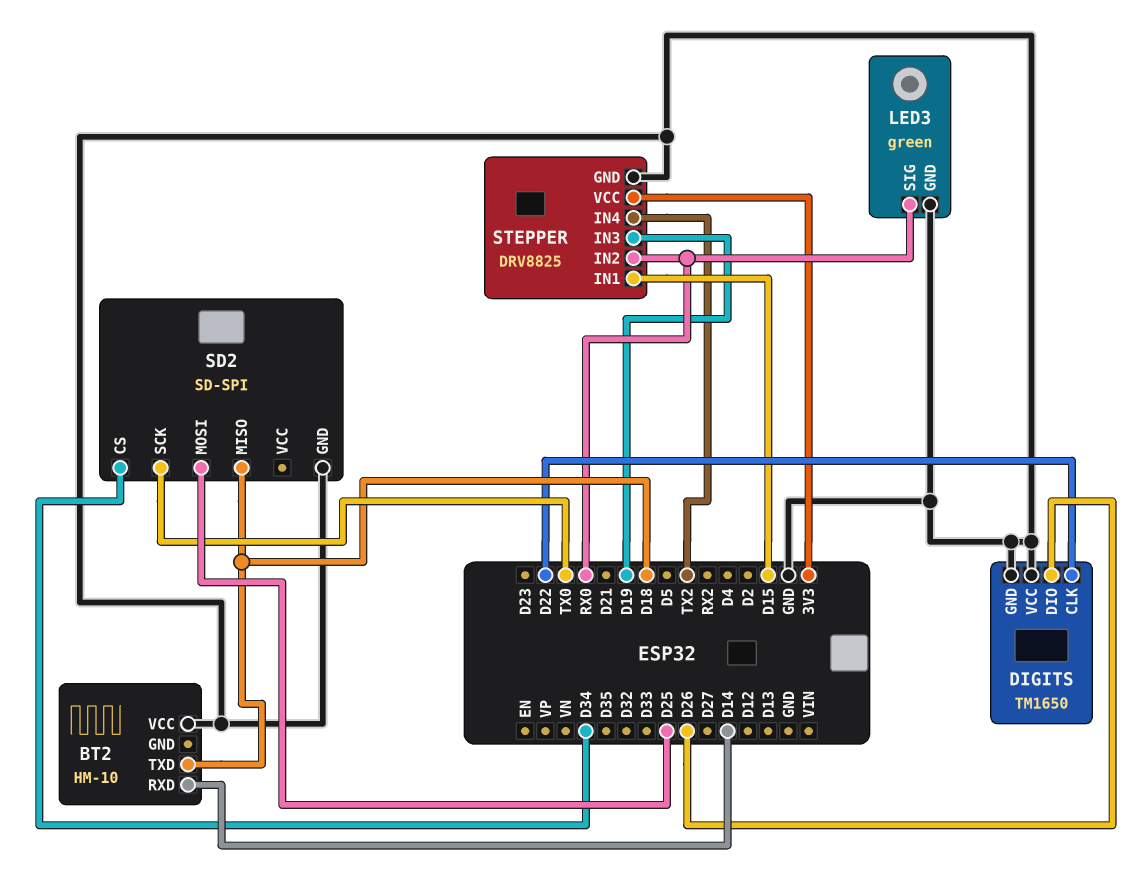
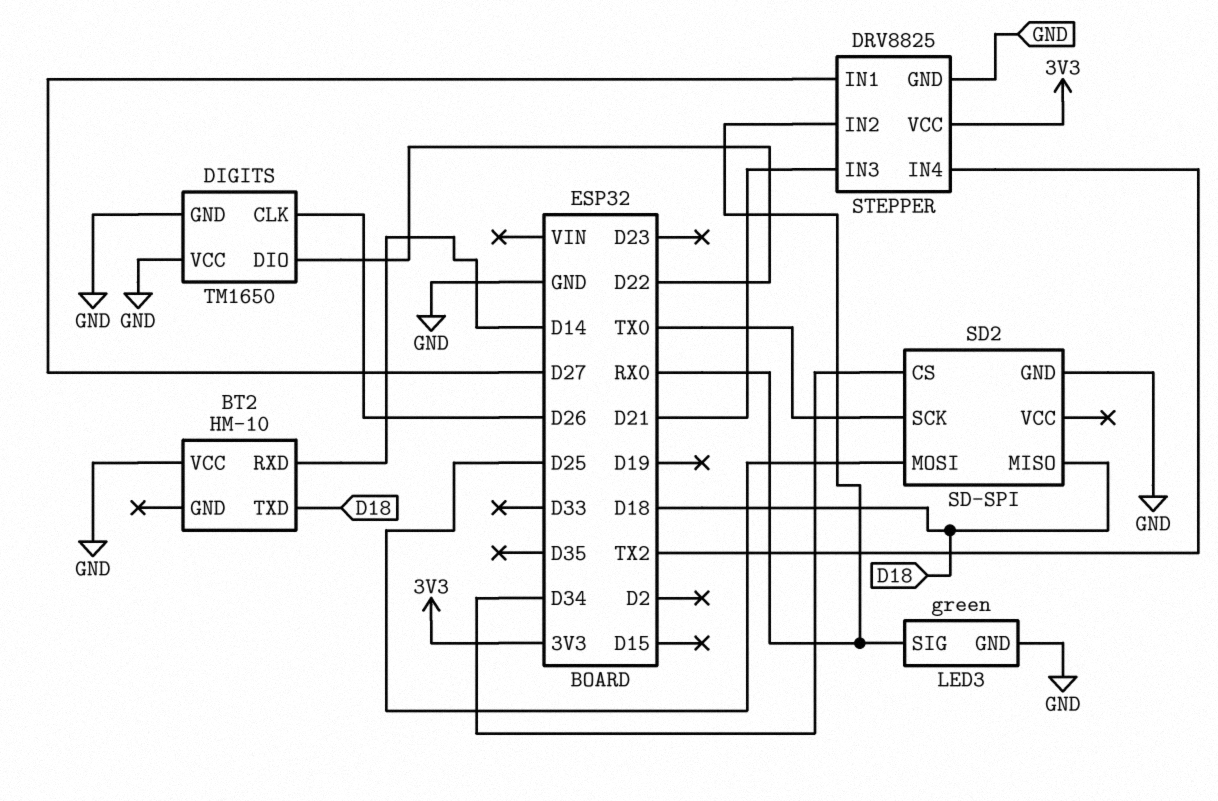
DIGITS pin CLK: D22 -> D26
DIGITS pin DIO: D26 -> D22
STEPPER pin IN1: D15 -> D27
STEPPER pin IN3: D19 -> D21

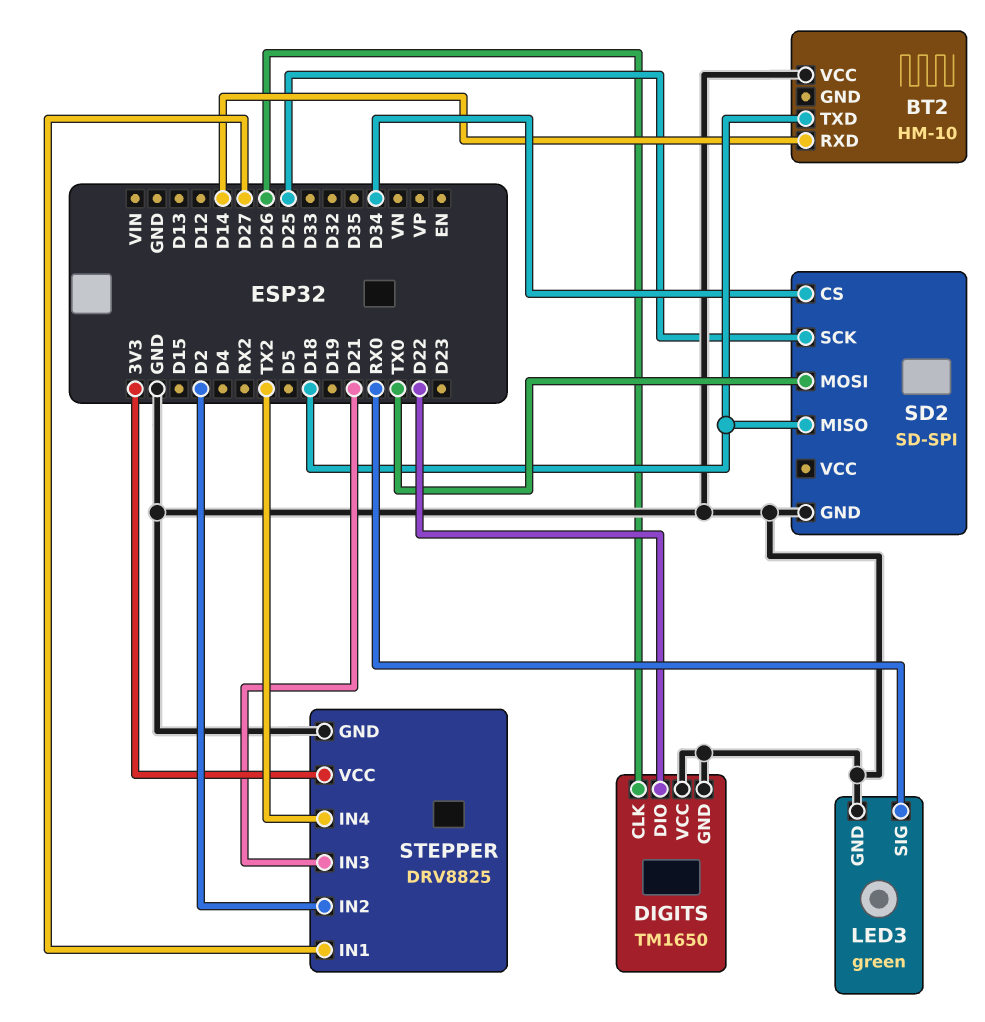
SD2 pin MOSI: D25 -> TX0
SD2 pin SCK: TX0 -> D25
STEPPER pin IN2: RX0 -> D2

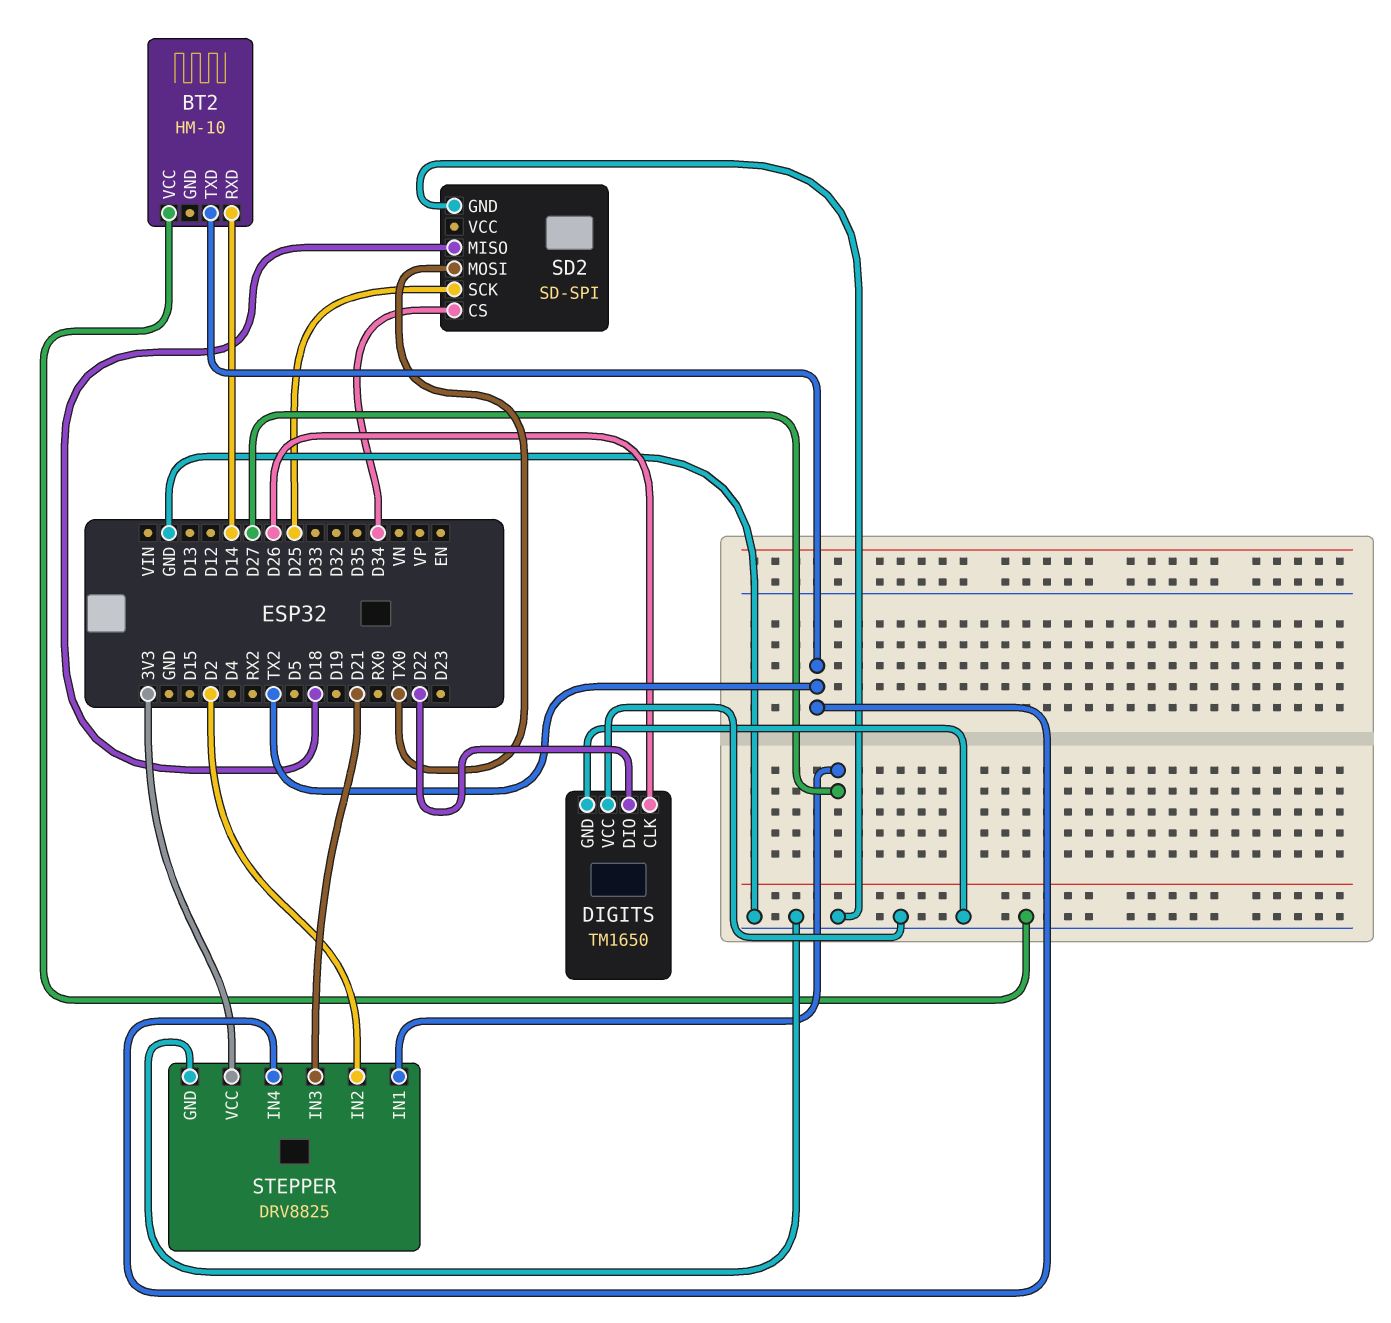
BT2 pin TXD: D18 -> TX2
LED3: green -> none
LED3 pin GND: GND -> none
LED3 pin SIG: RX0 -> none

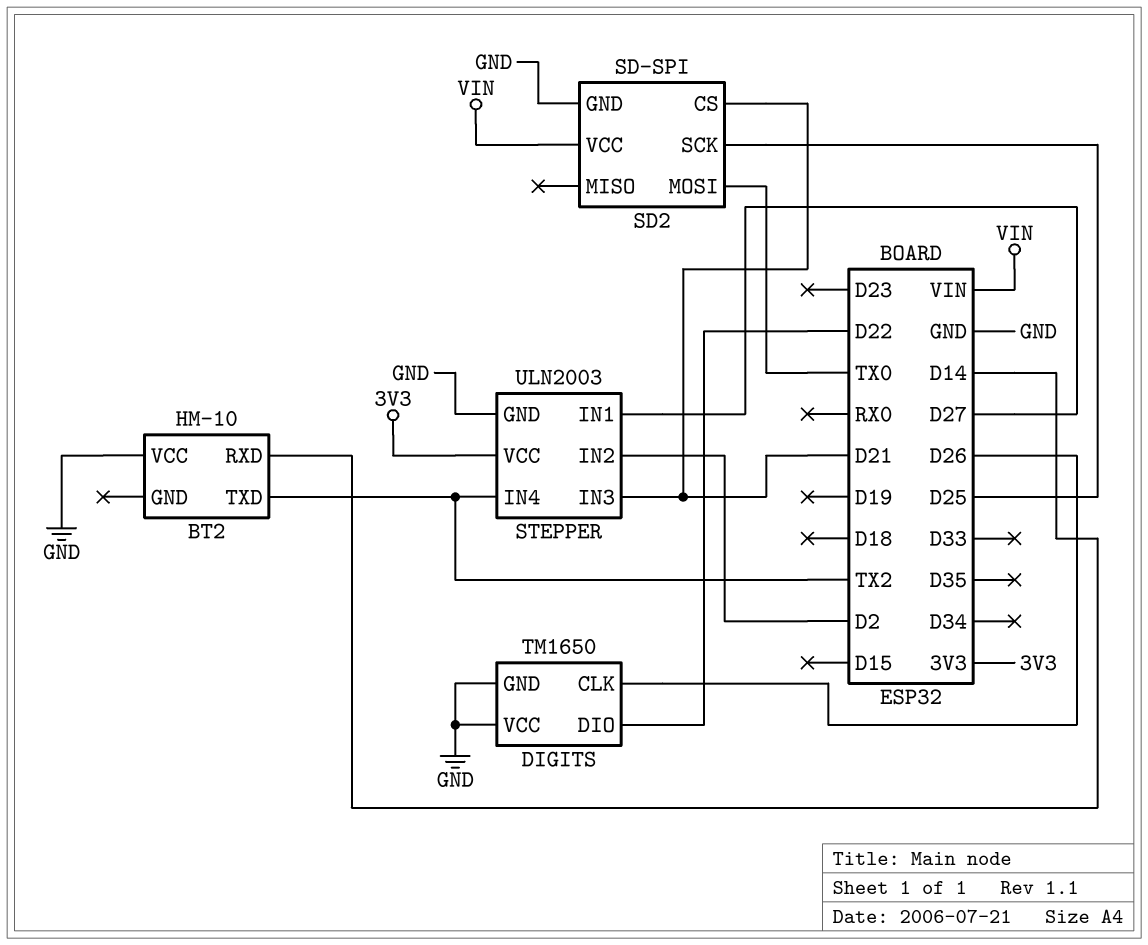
SD2 pin CS: D34 -> D21
SD2 pin MISO: D18 -> none
SD2 pin VCC: none -> VIN
STEPPER: DRV8825 -> ULN2003

